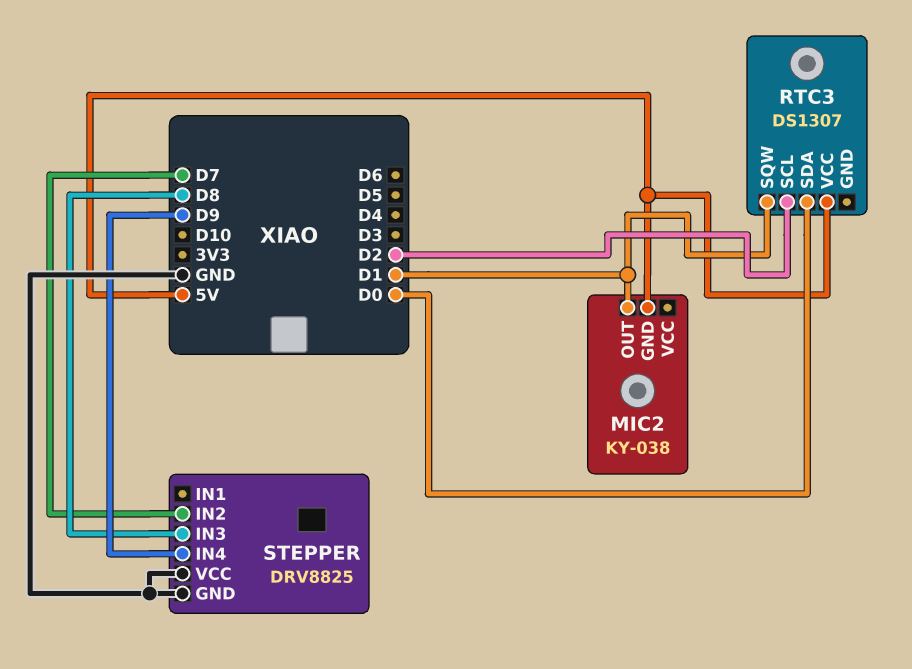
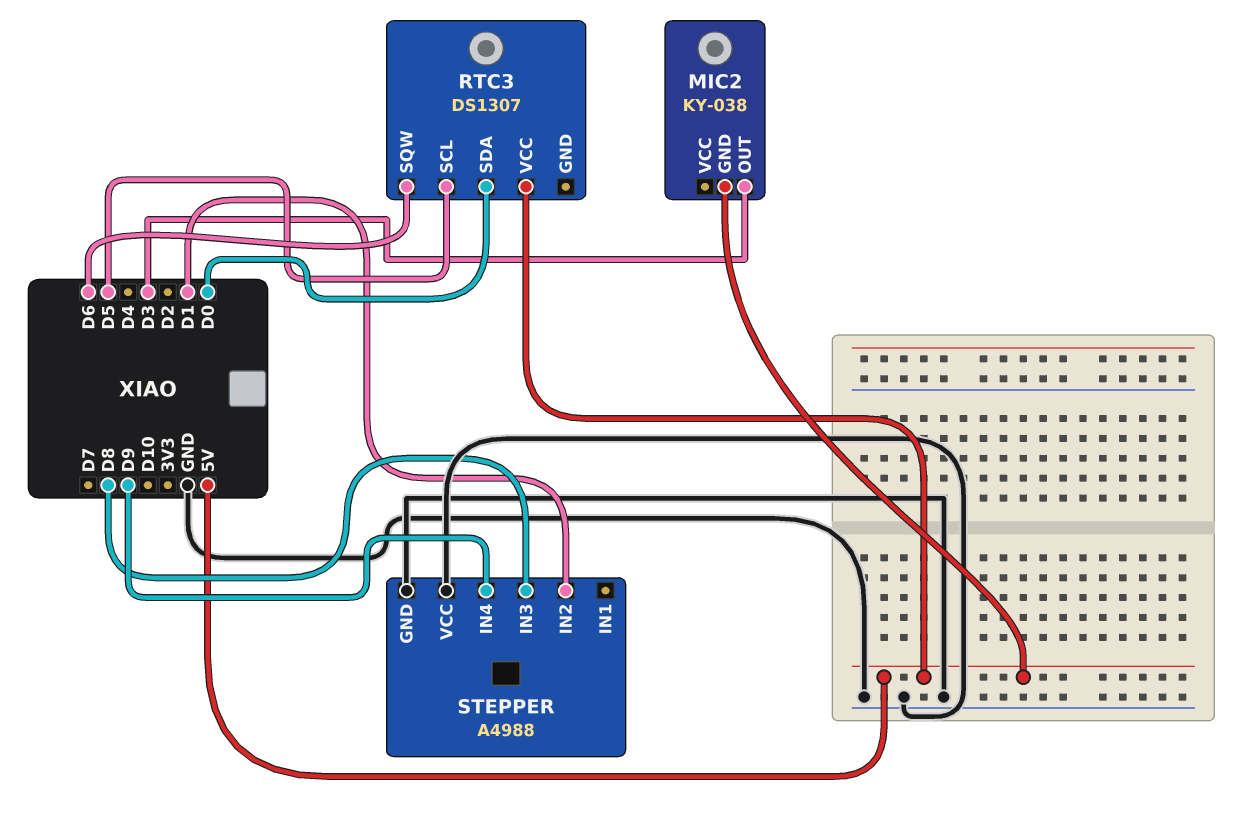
MIC2 pin OUT: D1 -> D3
RTC3 pin SCL: D2 -> D5
RTC3 pin SQW: D1 -> D6
STEPPER: DRV8825 -> A4988
STEPPER pin IN2: D7 -> D1

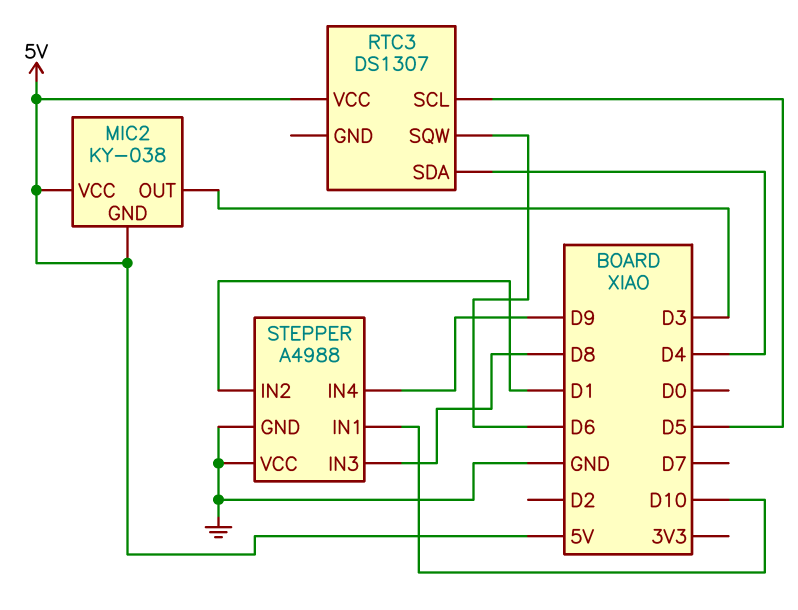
MIC2 pin VCC: none -> 5V
RTC3 pin SDA: D0 -> D4
STEPPER pin IN1: none -> D10

